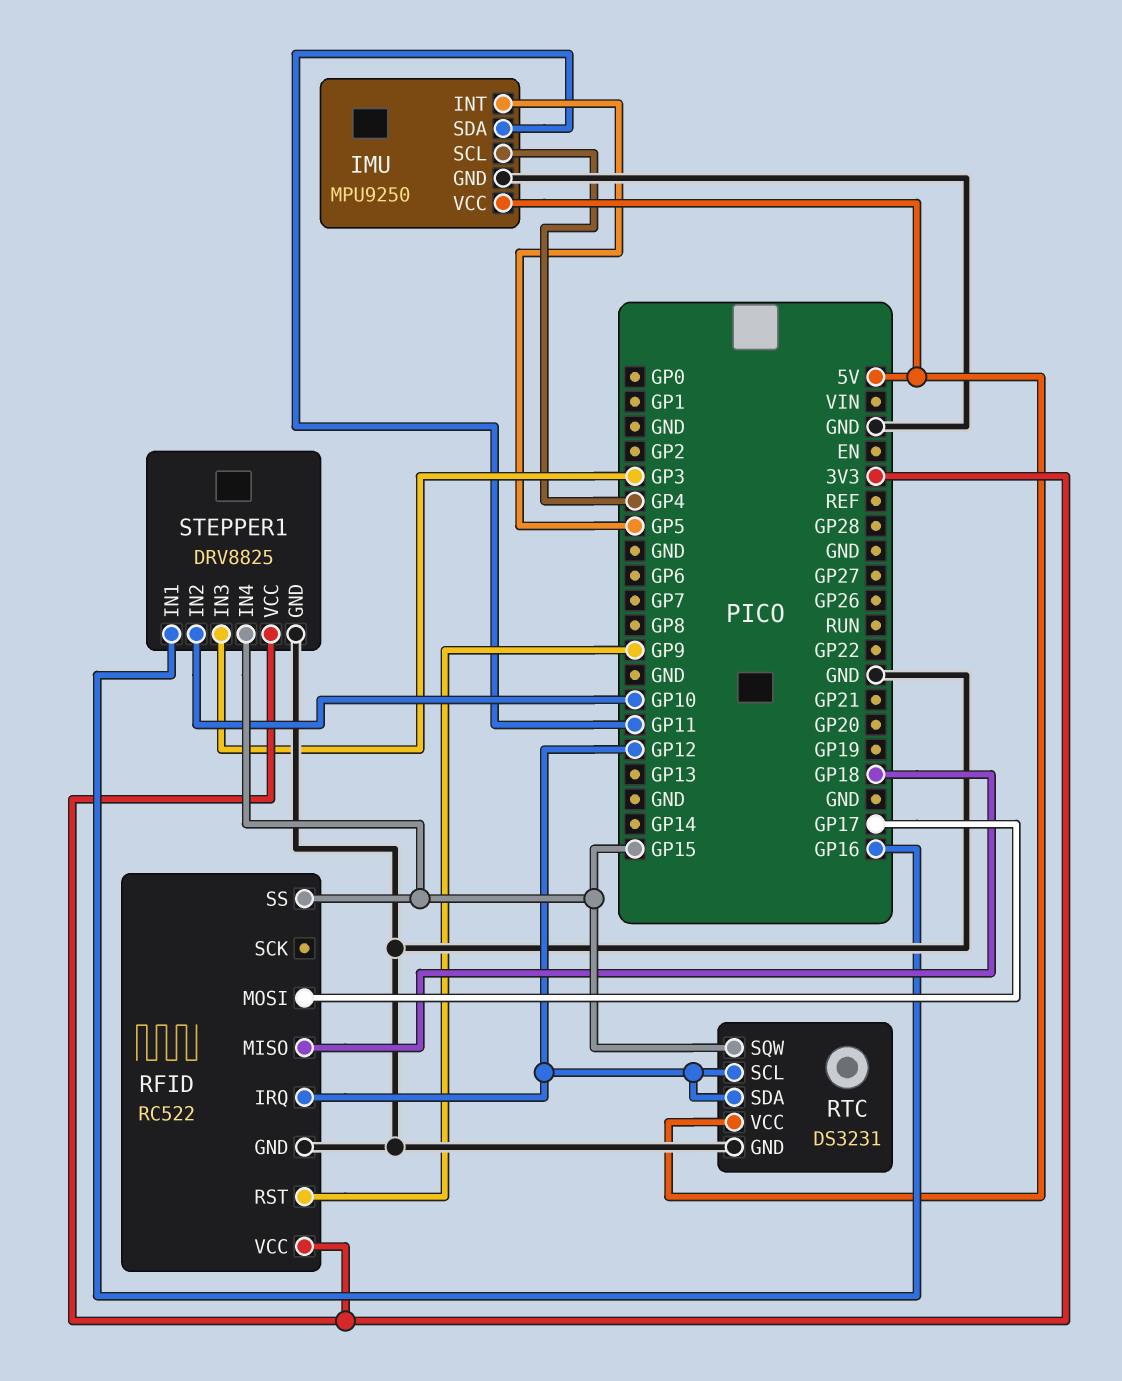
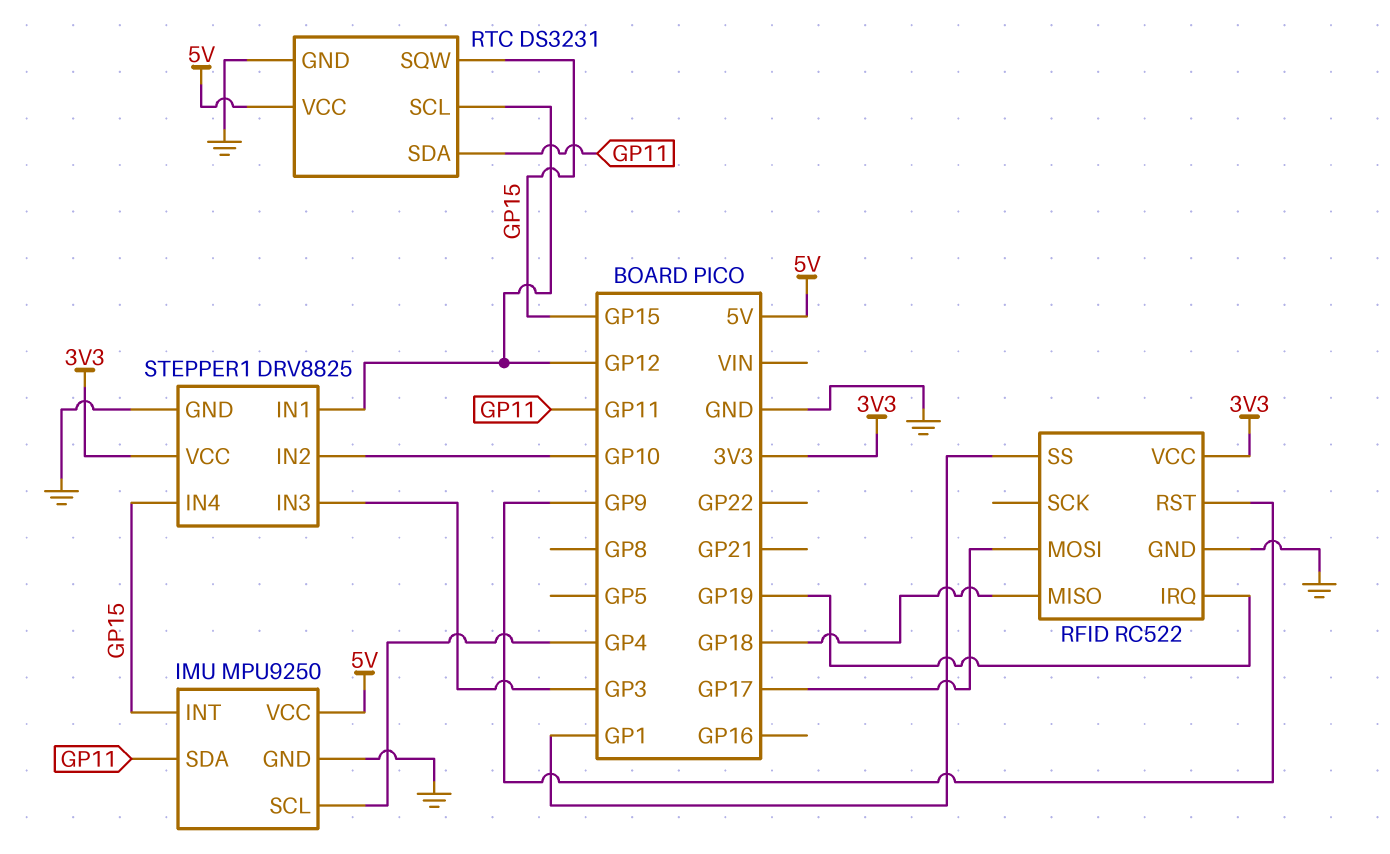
IMU pin INT: GP5 -> GP15
RFID pin IRQ: GP12 -> GP19
RFID pin SS: GP15 -> GP1
RTC pin SDA: GP12 -> GP11
STEPPER1 pin IN1: GP16 -> GP12

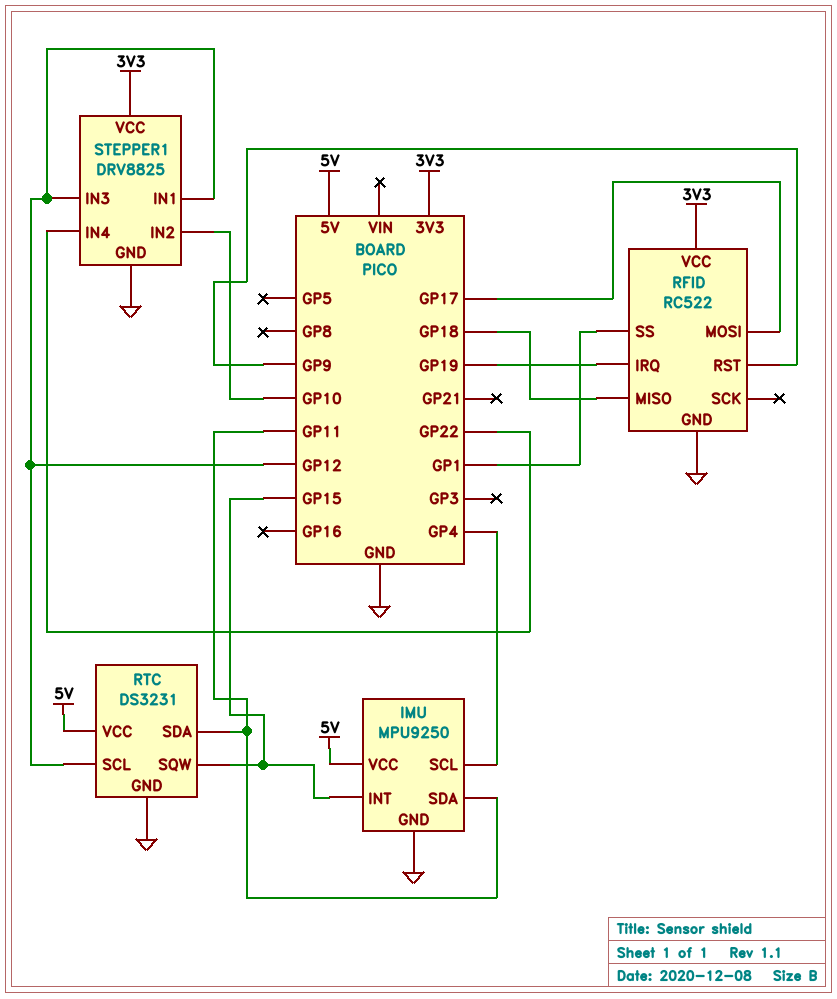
STEPPER1 pin IN3: GP3 -> GP12
STEPPER1 pin IN4: GP15 -> GP22

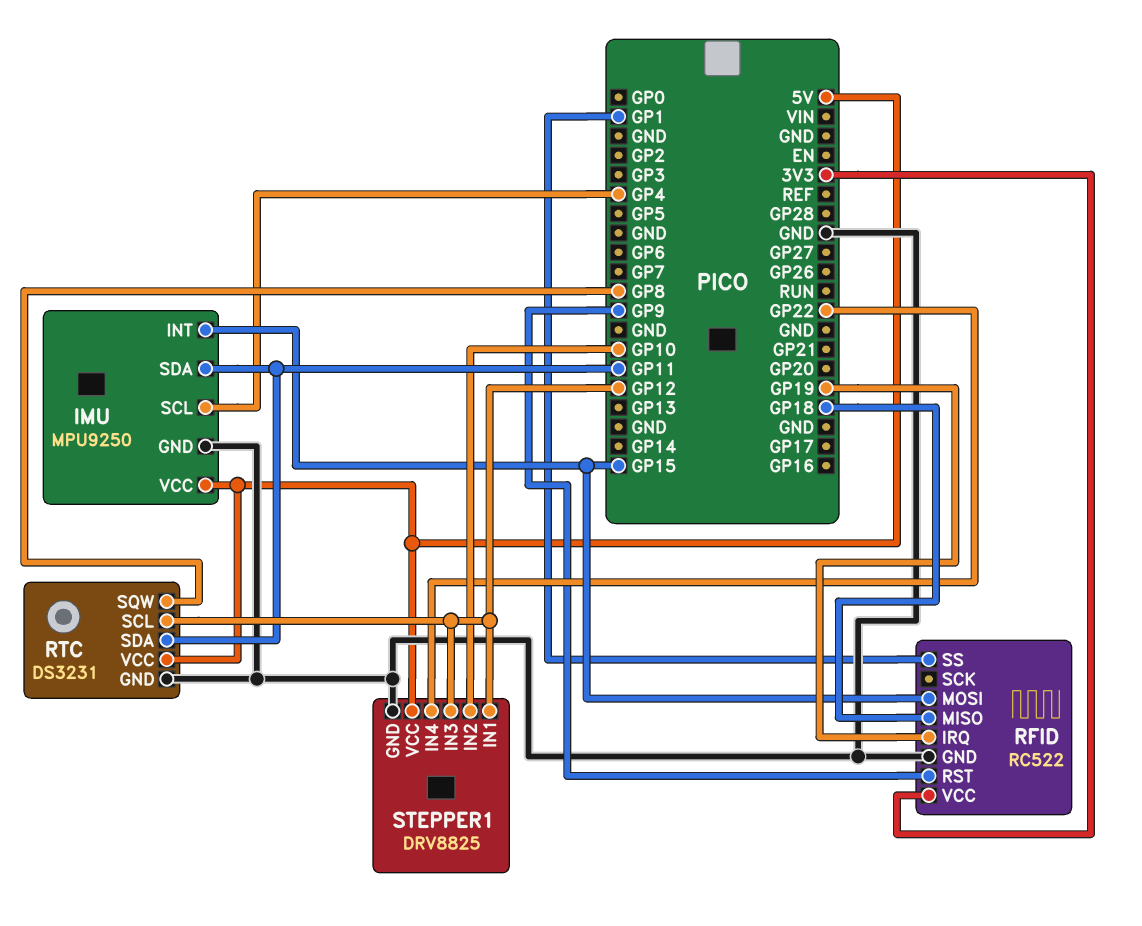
RFID pin MOSI: GP17 -> GP15
RTC pin SQW: GP15 -> GP8
STEPPER1 pin VCC: 3V3 -> 5V

